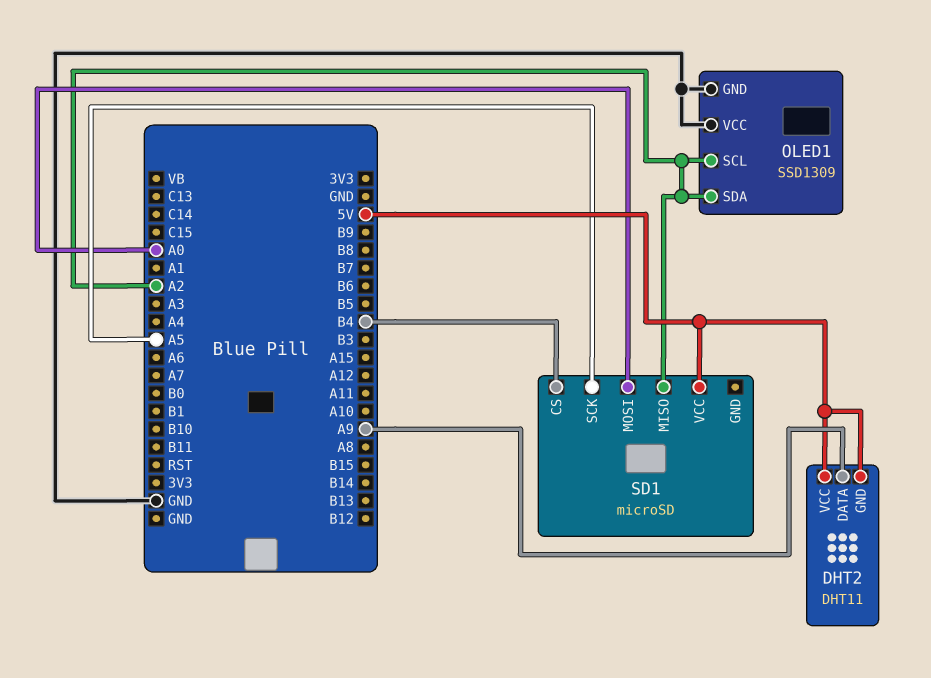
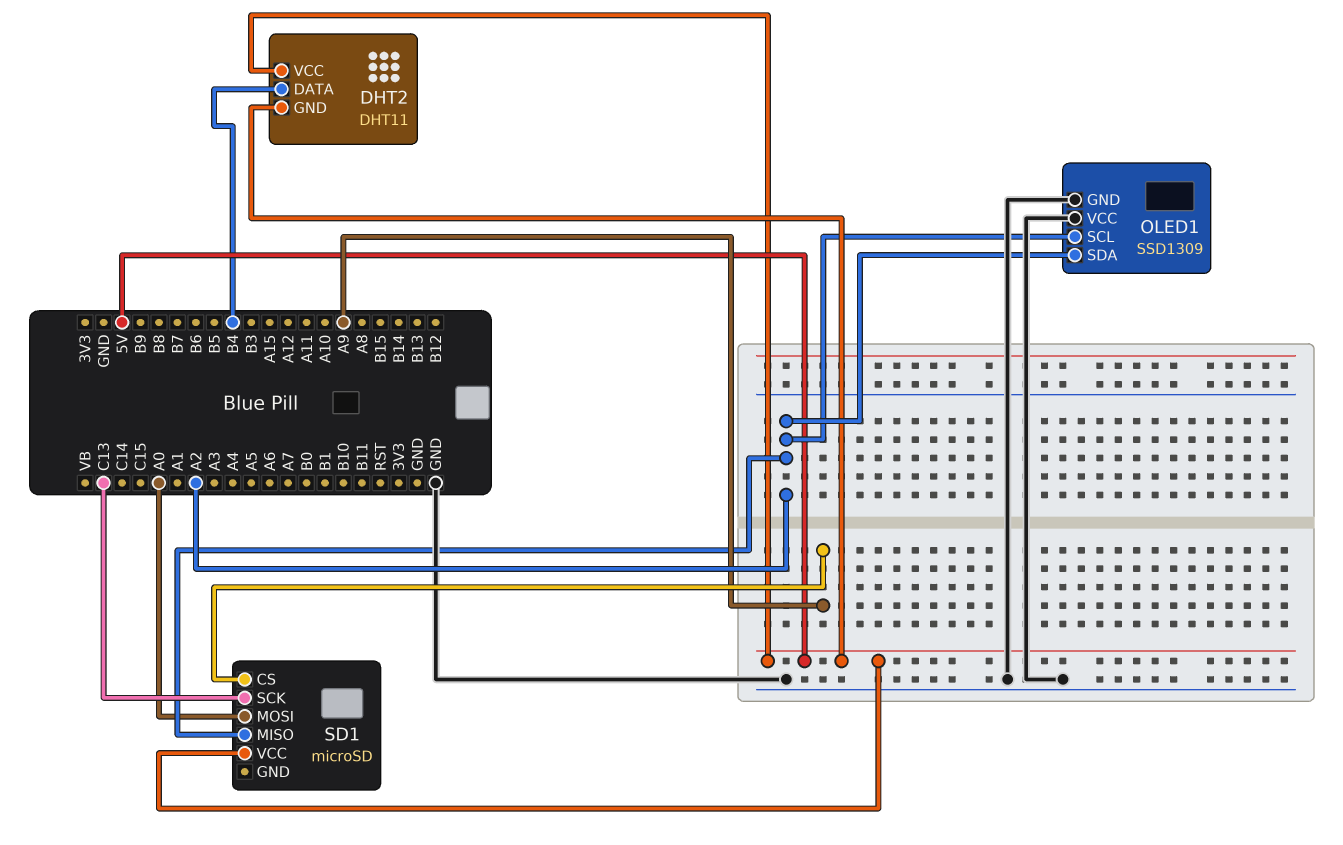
DHT2 pin DATA: A9 -> B4
SD1 pin CS: B4 -> A9
SD1 pin SCK: A5 -> C13

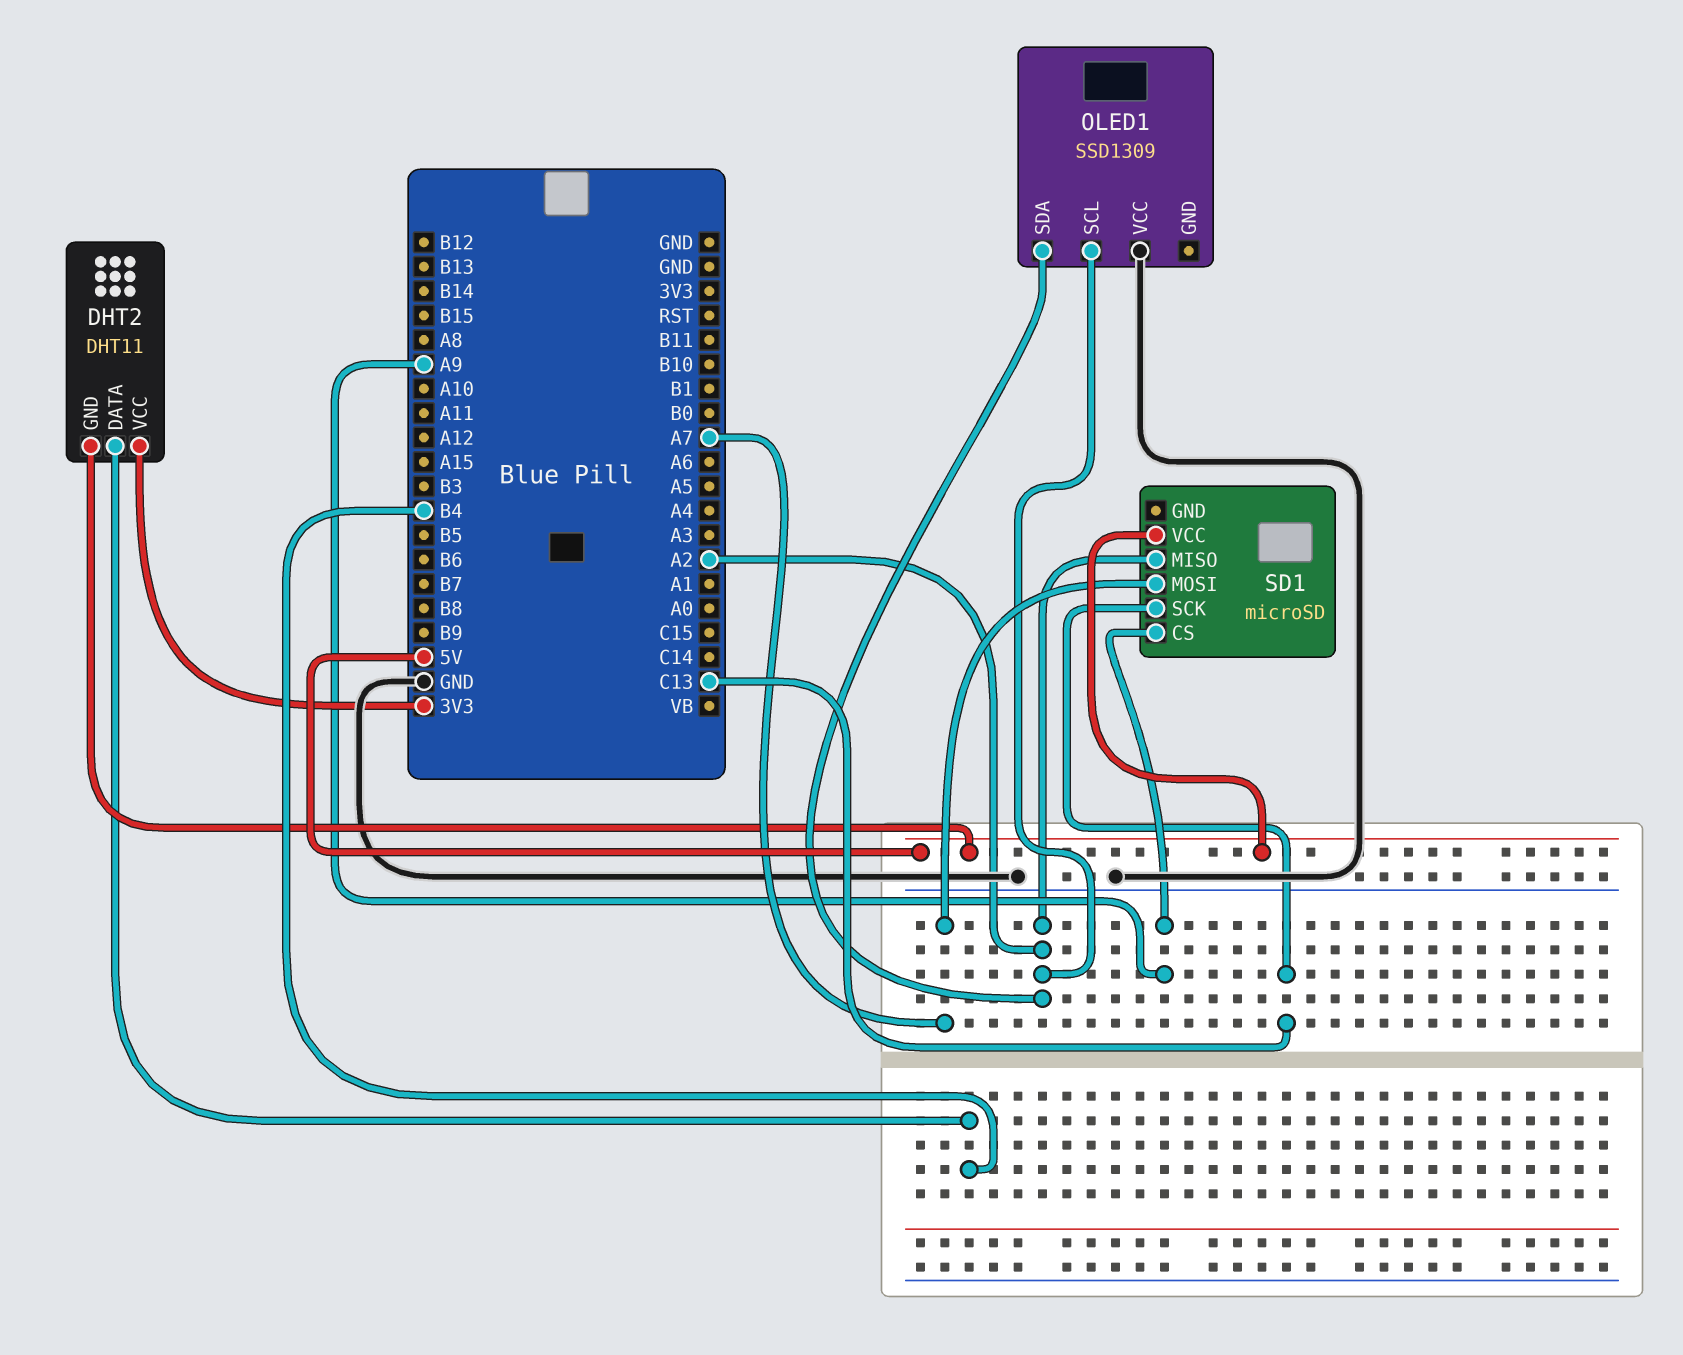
DHT2 pin VCC: 5V -> 3V3
OLED1 pin GND: GND -> none
SD1 pin MOSI: A0 -> A7

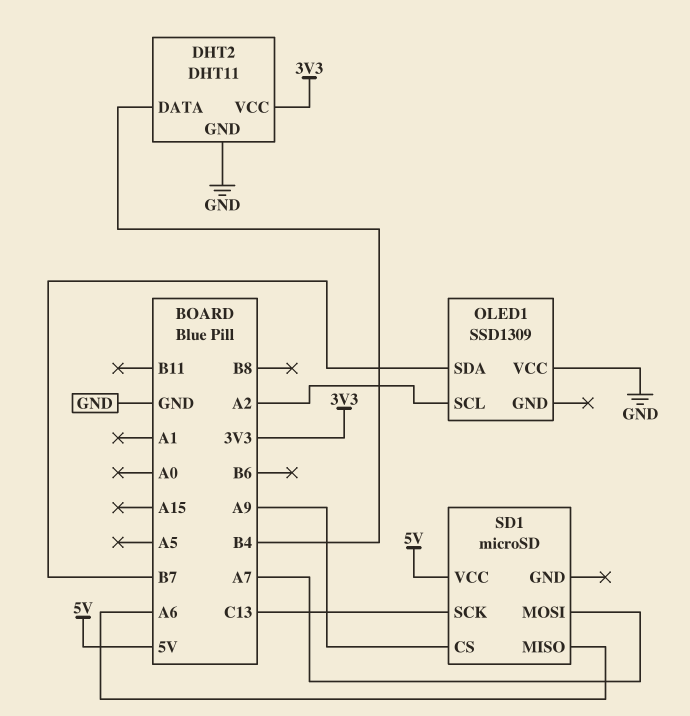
DHT2 pin GND: 5V -> GND
OLED1 pin SDA: A2 -> B7
SD1 pin MISO: A2 -> A6

